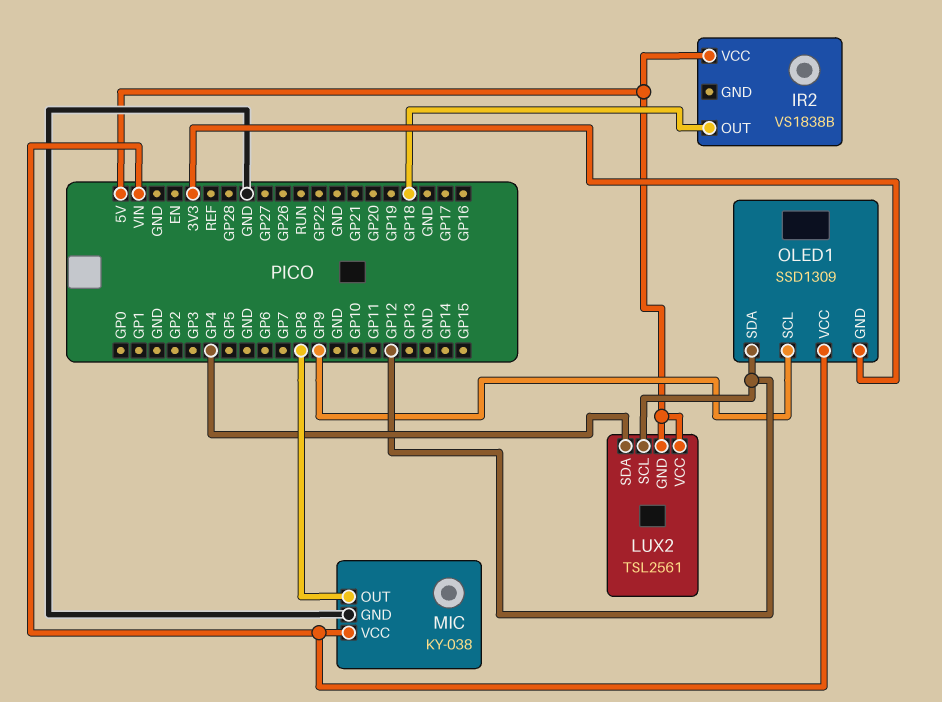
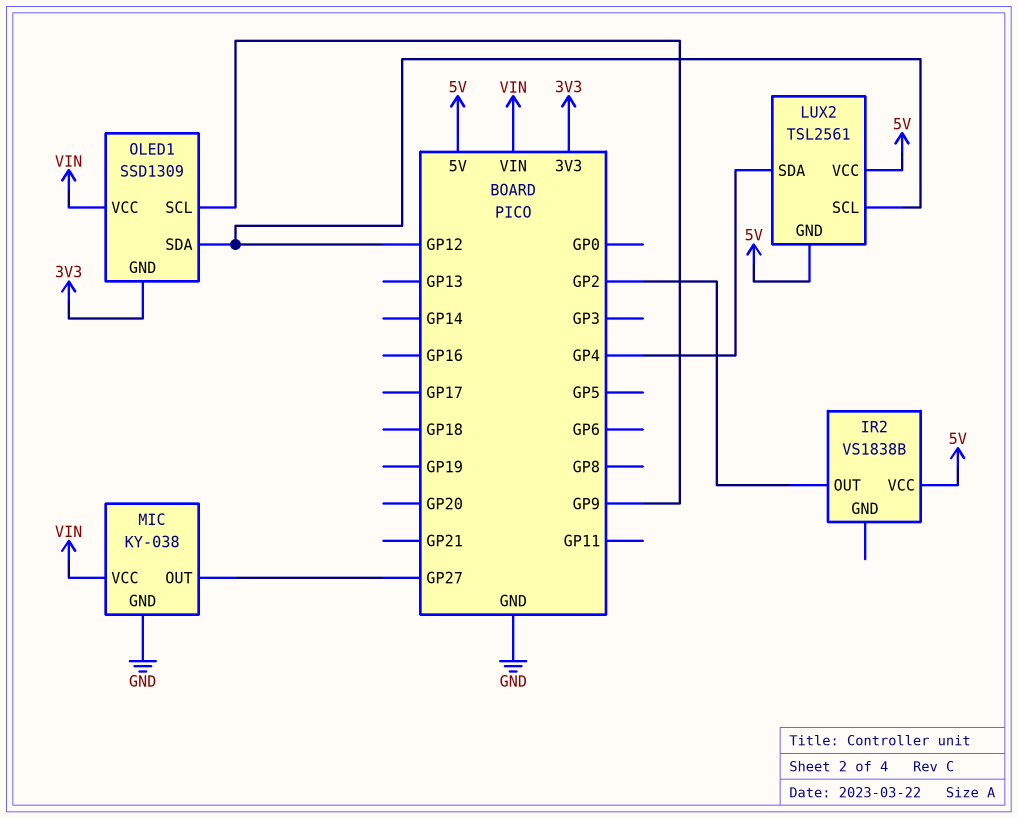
IR2 pin OUT: GP18 -> GP2
MIC pin OUT: GP8 -> GP27

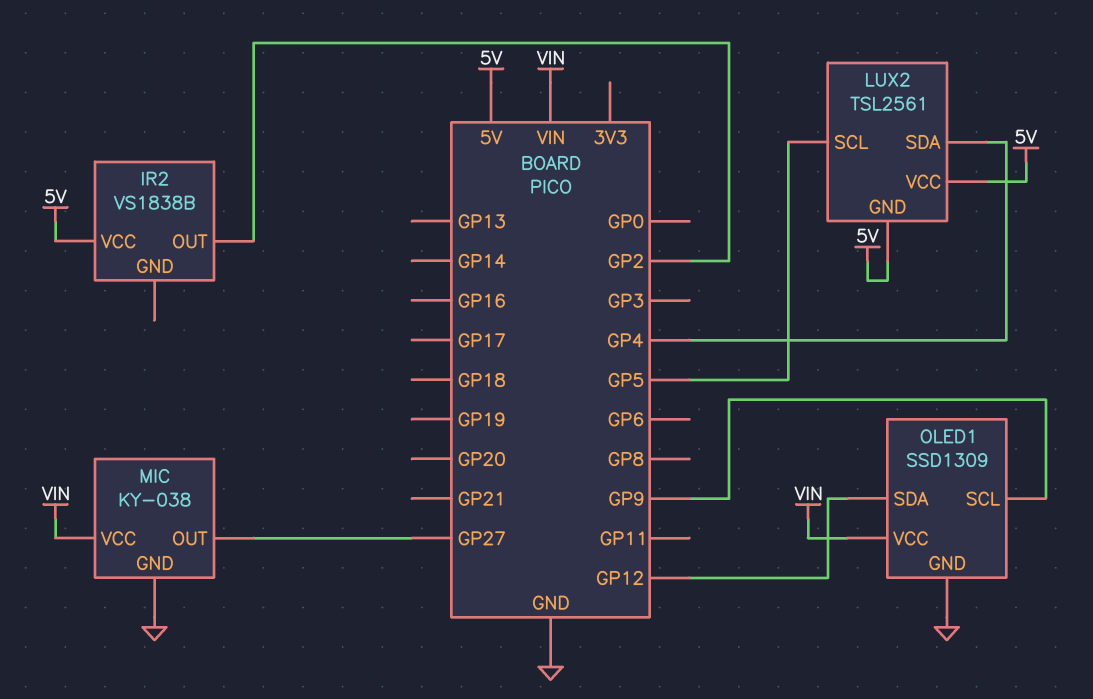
LUX2 pin SCL: GP12 -> GP5
OLED1 pin GND: 3V3 -> GND

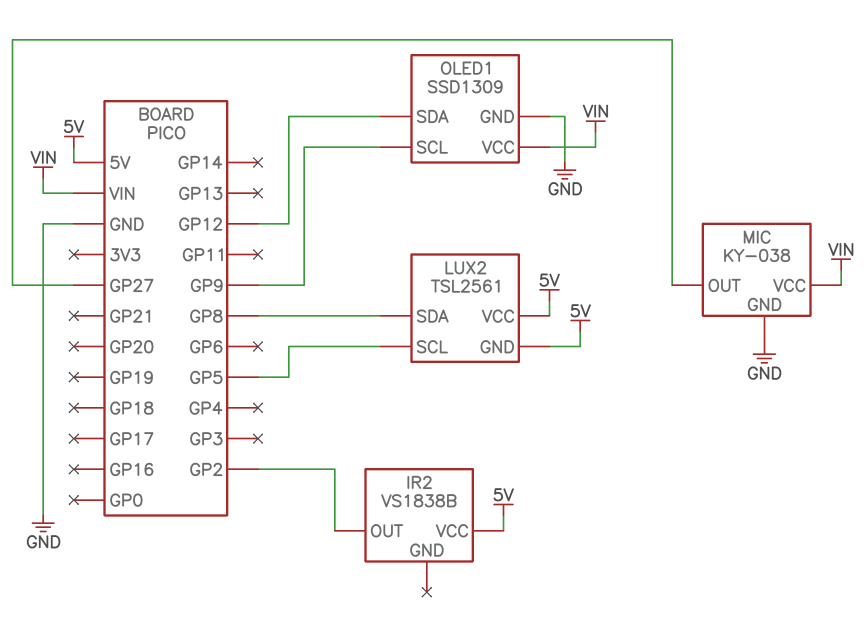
LUX2 pin SDA: GP4 -> GP8

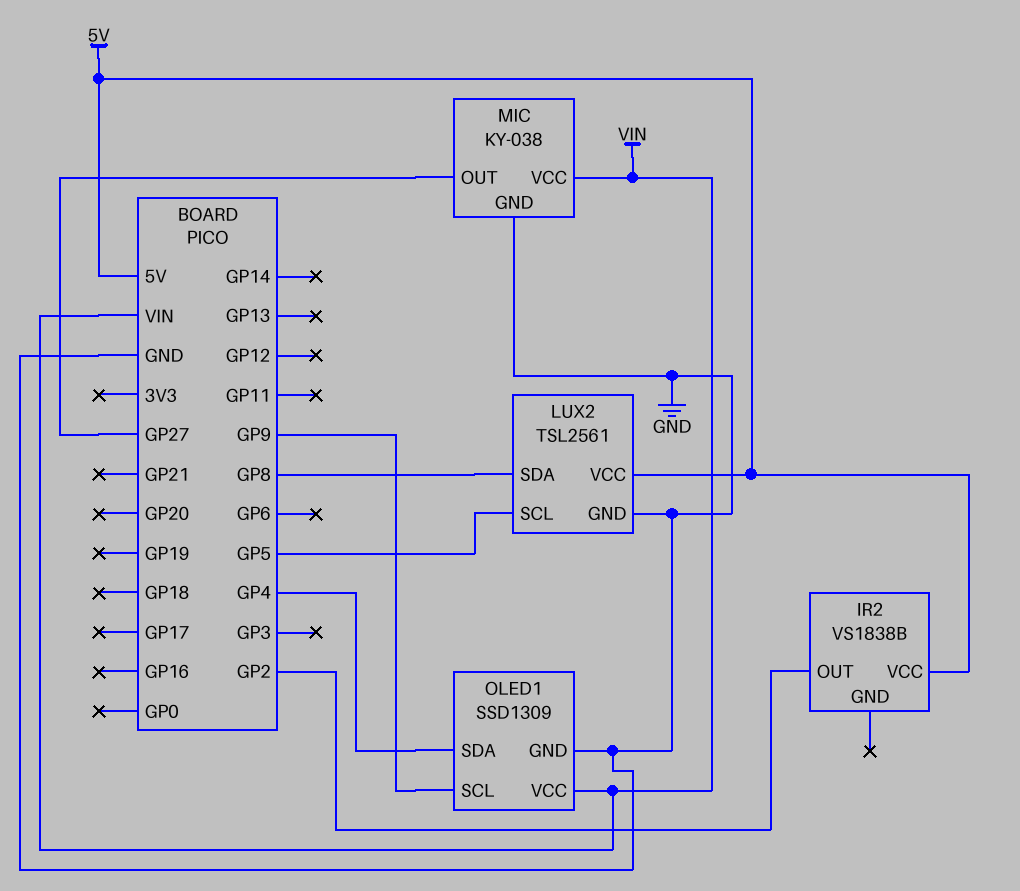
LUX2 pin GND: 5V -> GND
OLED1 pin SDA: GP12 -> GP4

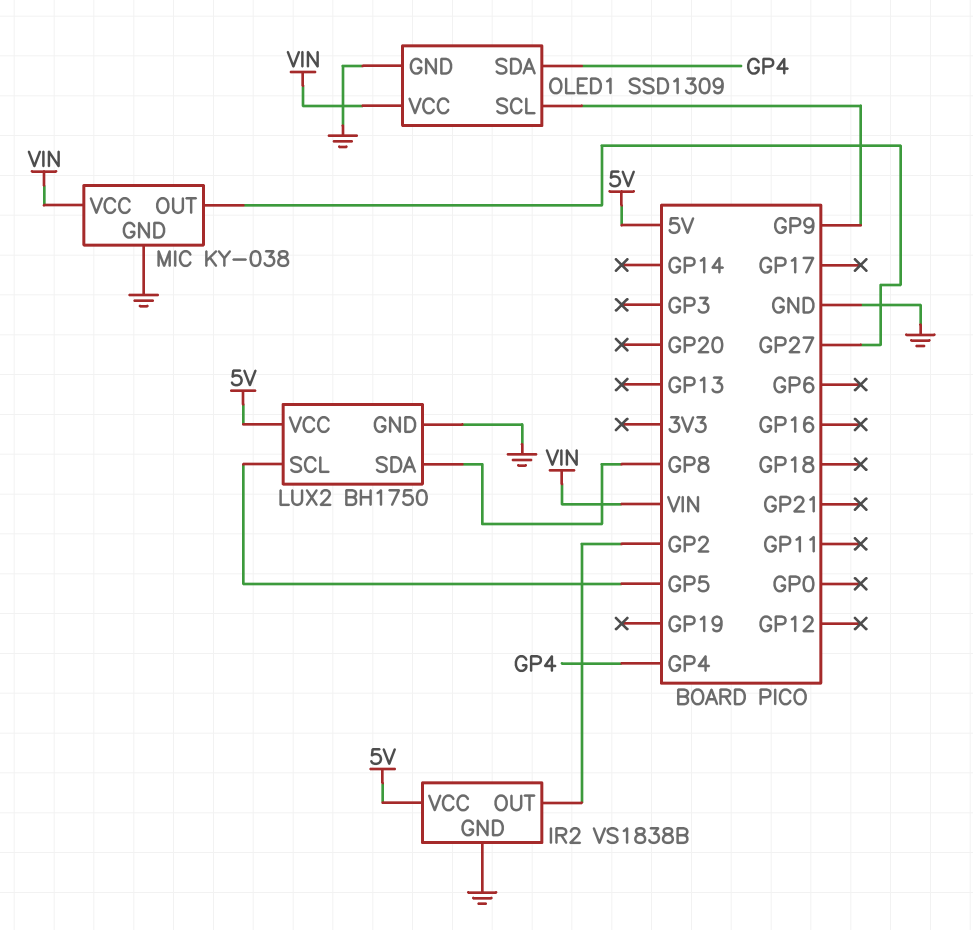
IR2 pin GND: none -> GND
LUX2: TSL2561 -> BH1750

